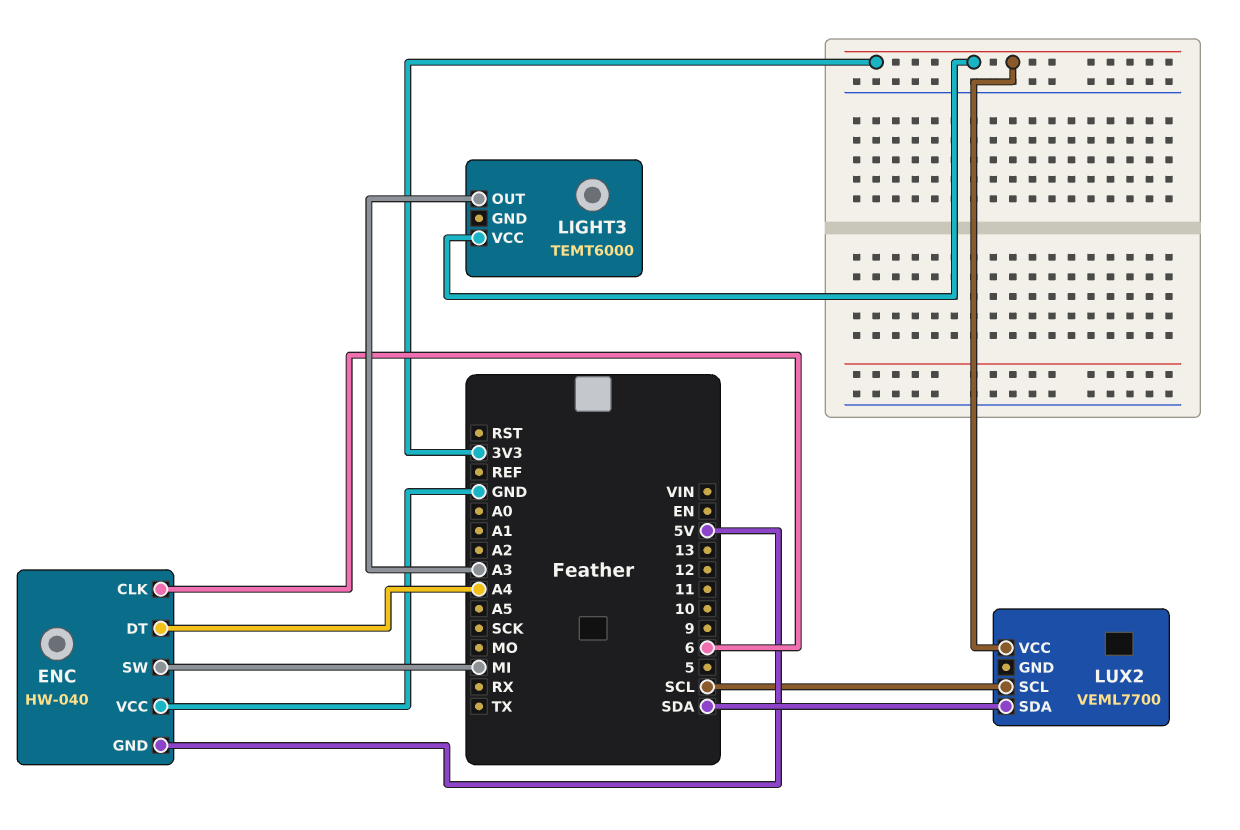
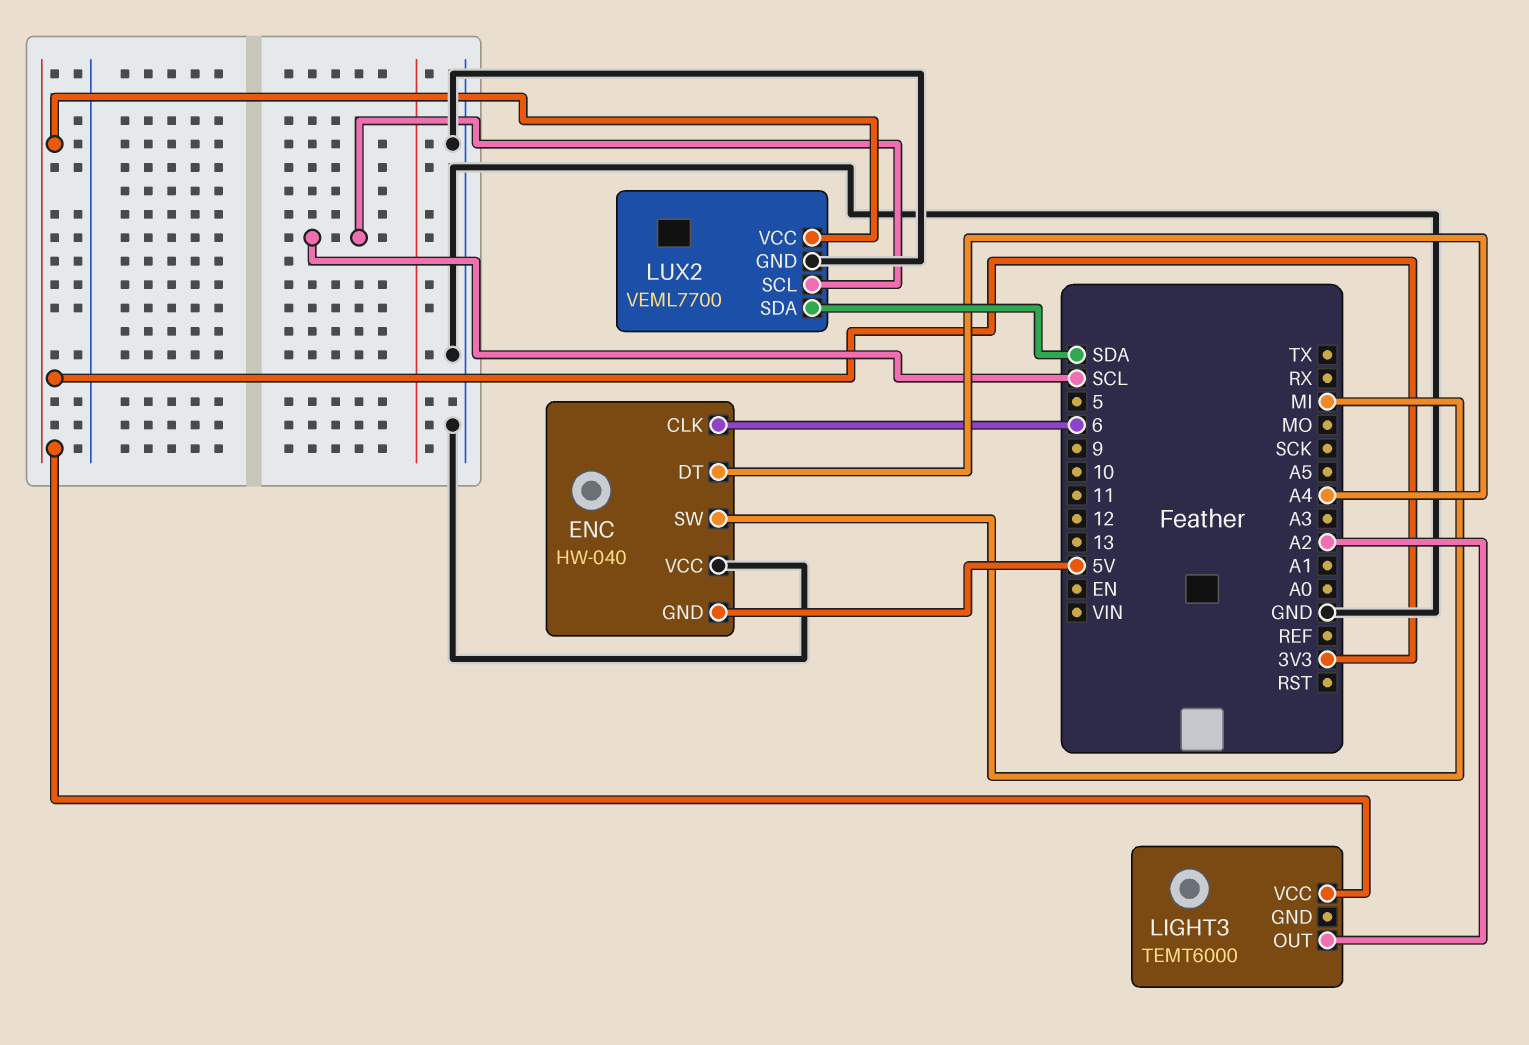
LIGHT3 pin OUT: A3 -> A2
LUX2 pin GND: none -> GND

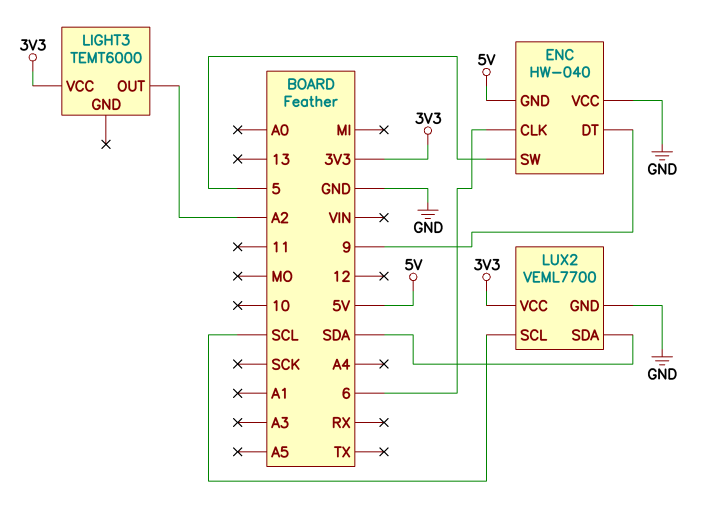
ENC pin DT: A4 -> 9
ENC pin SW: MI -> 5

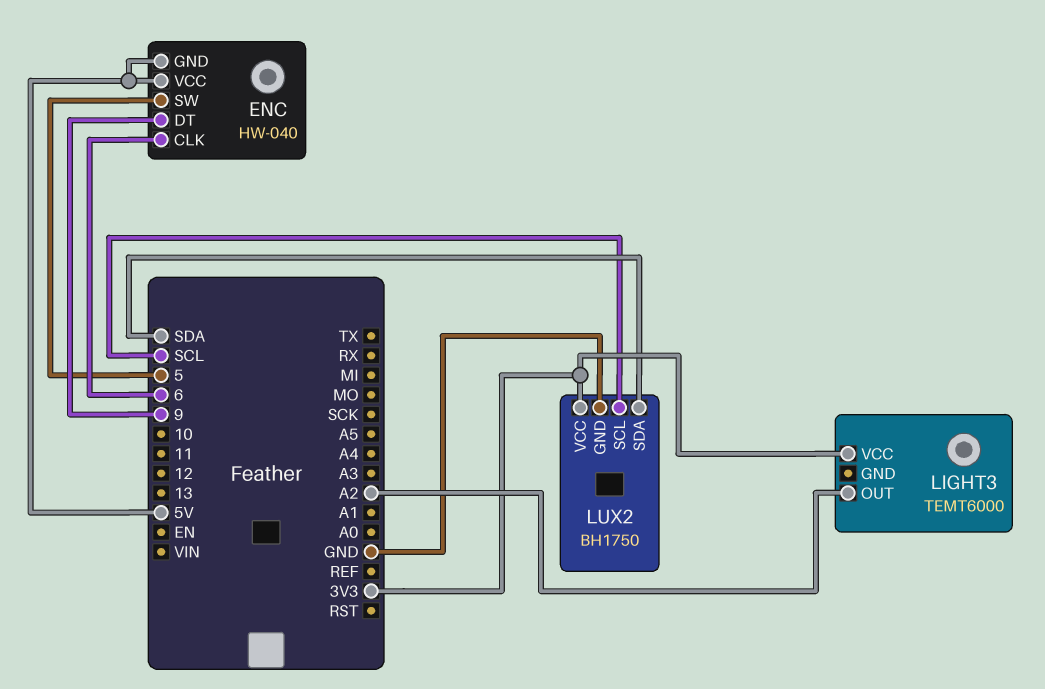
ENC pin VCC: GND -> 5V
LUX2: VEML7700 -> BH1750

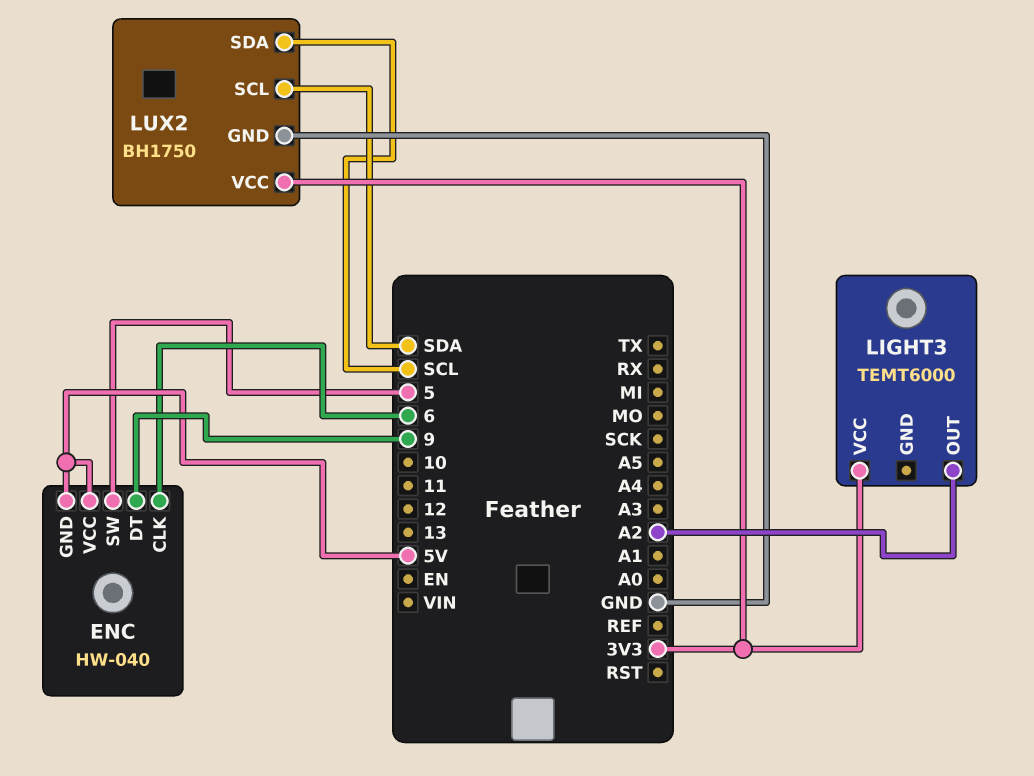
LUX2 pin SCL: SCL -> SDA
LUX2 pin SDA: SDA -> SCL

